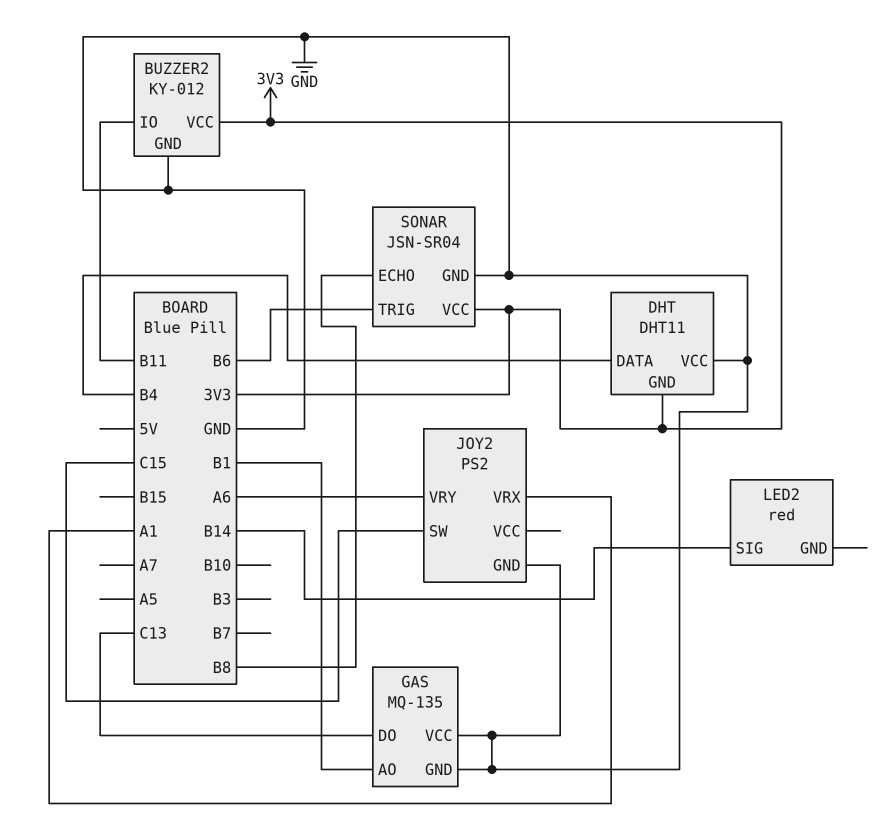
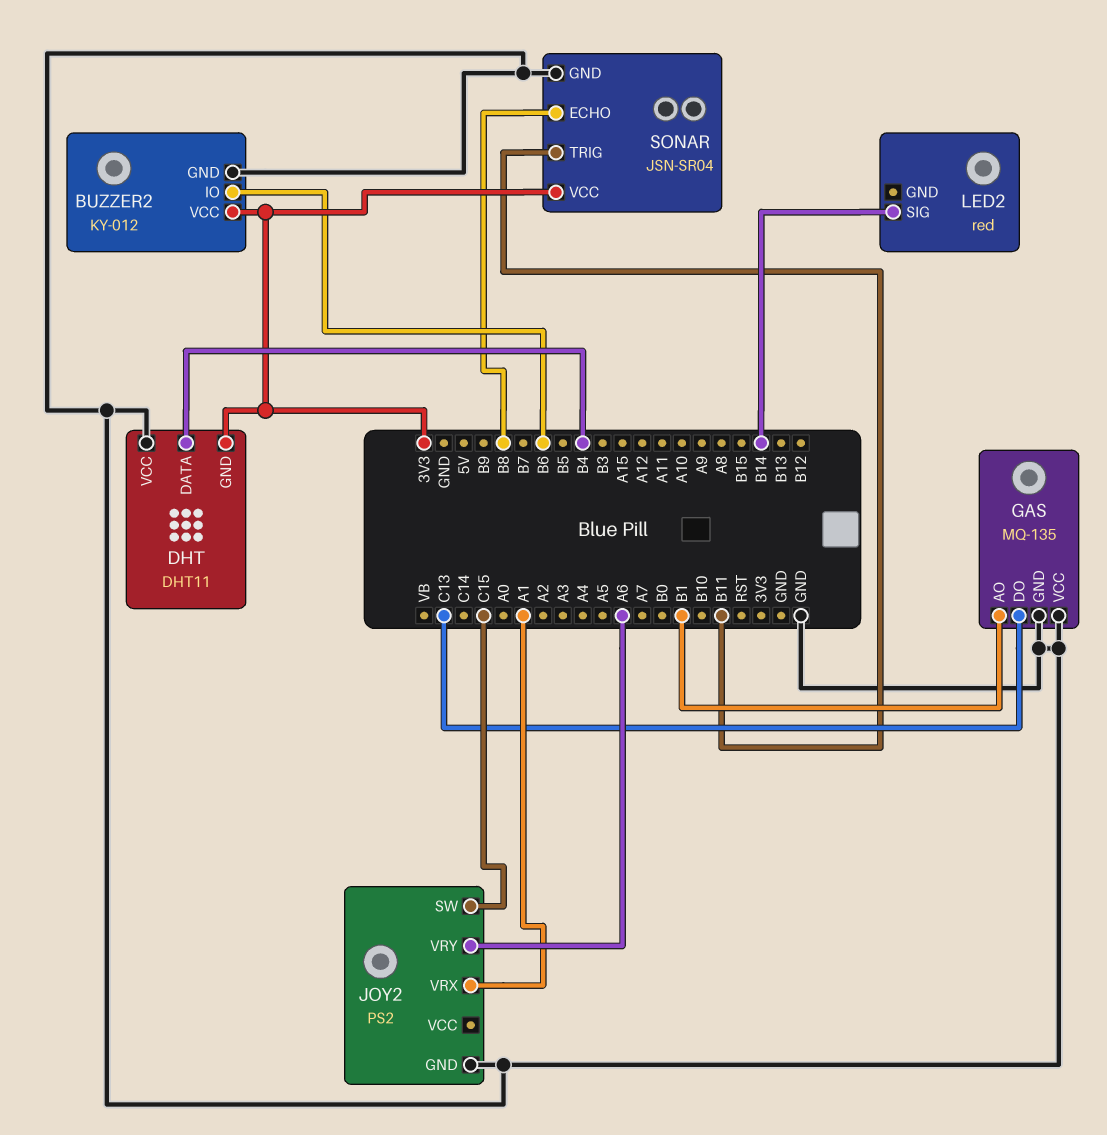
BUZZER2 pin IO: B11 -> B6
SONAR pin TRIG: B6 -> B11

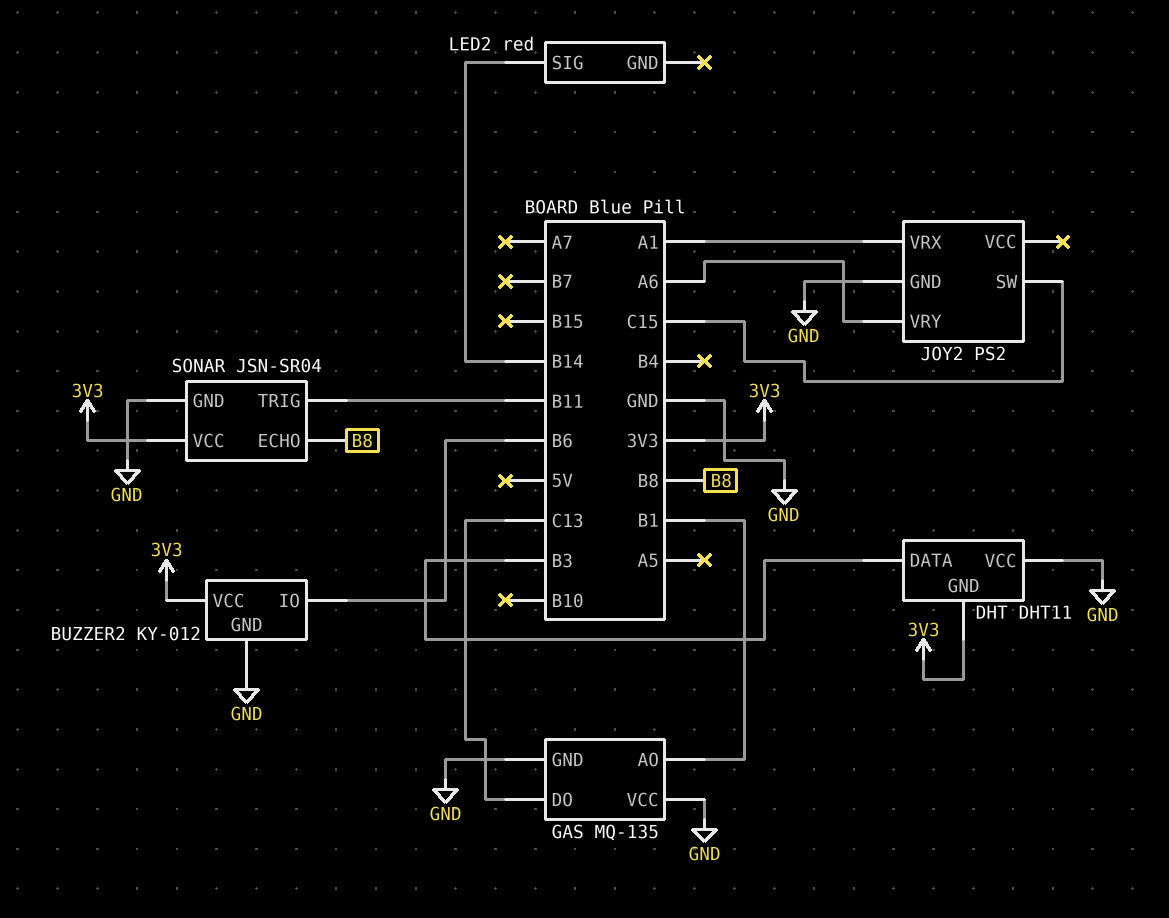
DHT pin DATA: B4 -> B3

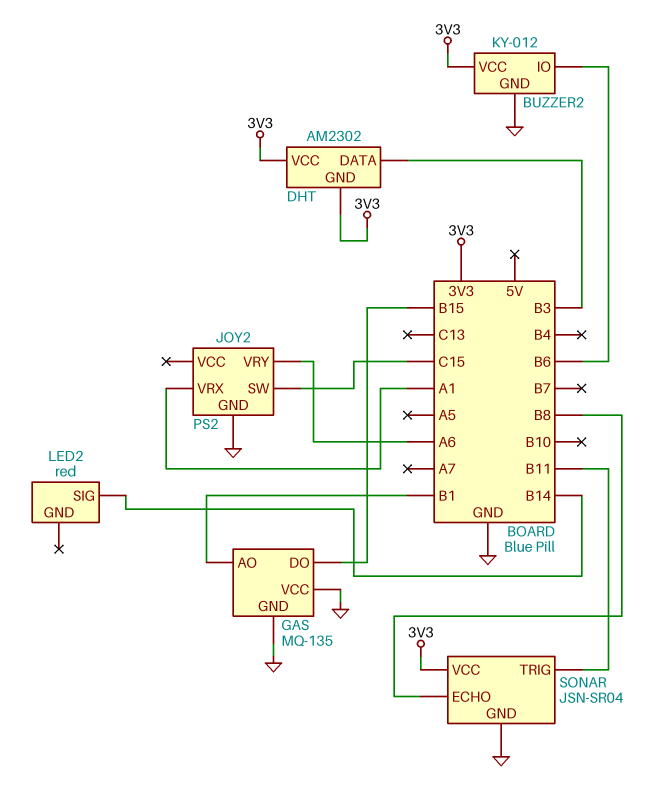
DHT: DHT11 -> AM2302
DHT pin VCC: GND -> 3V3
GAS pin DO: C13 -> B15

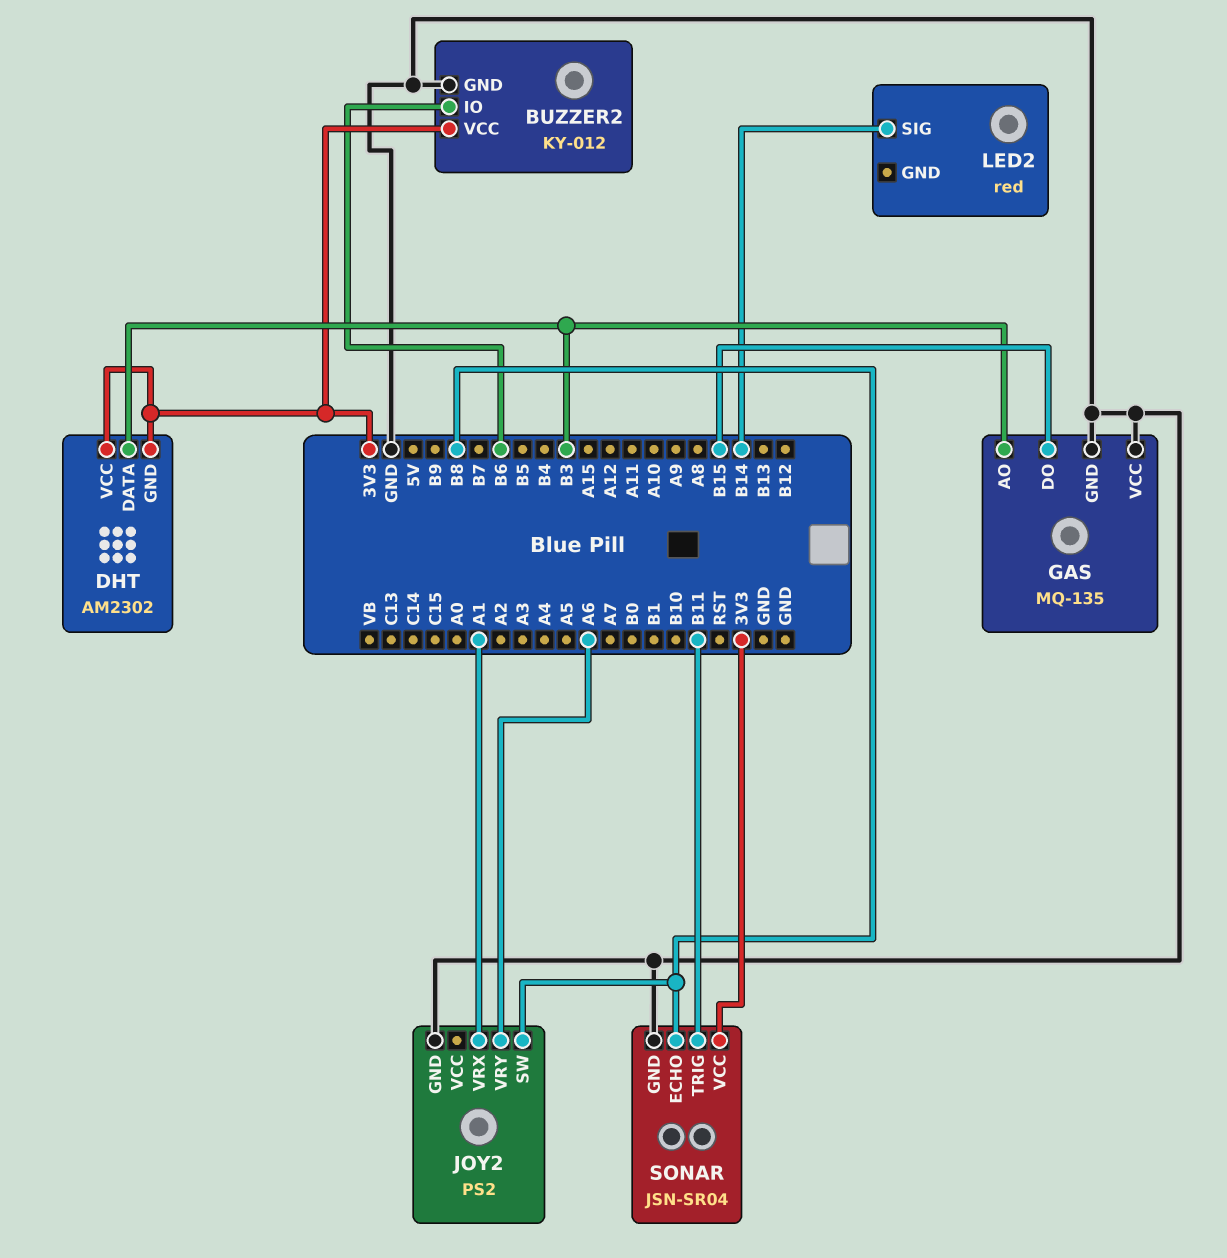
GAS pin AO: B1 -> B3
JOY2 pin SW: C15 -> B8

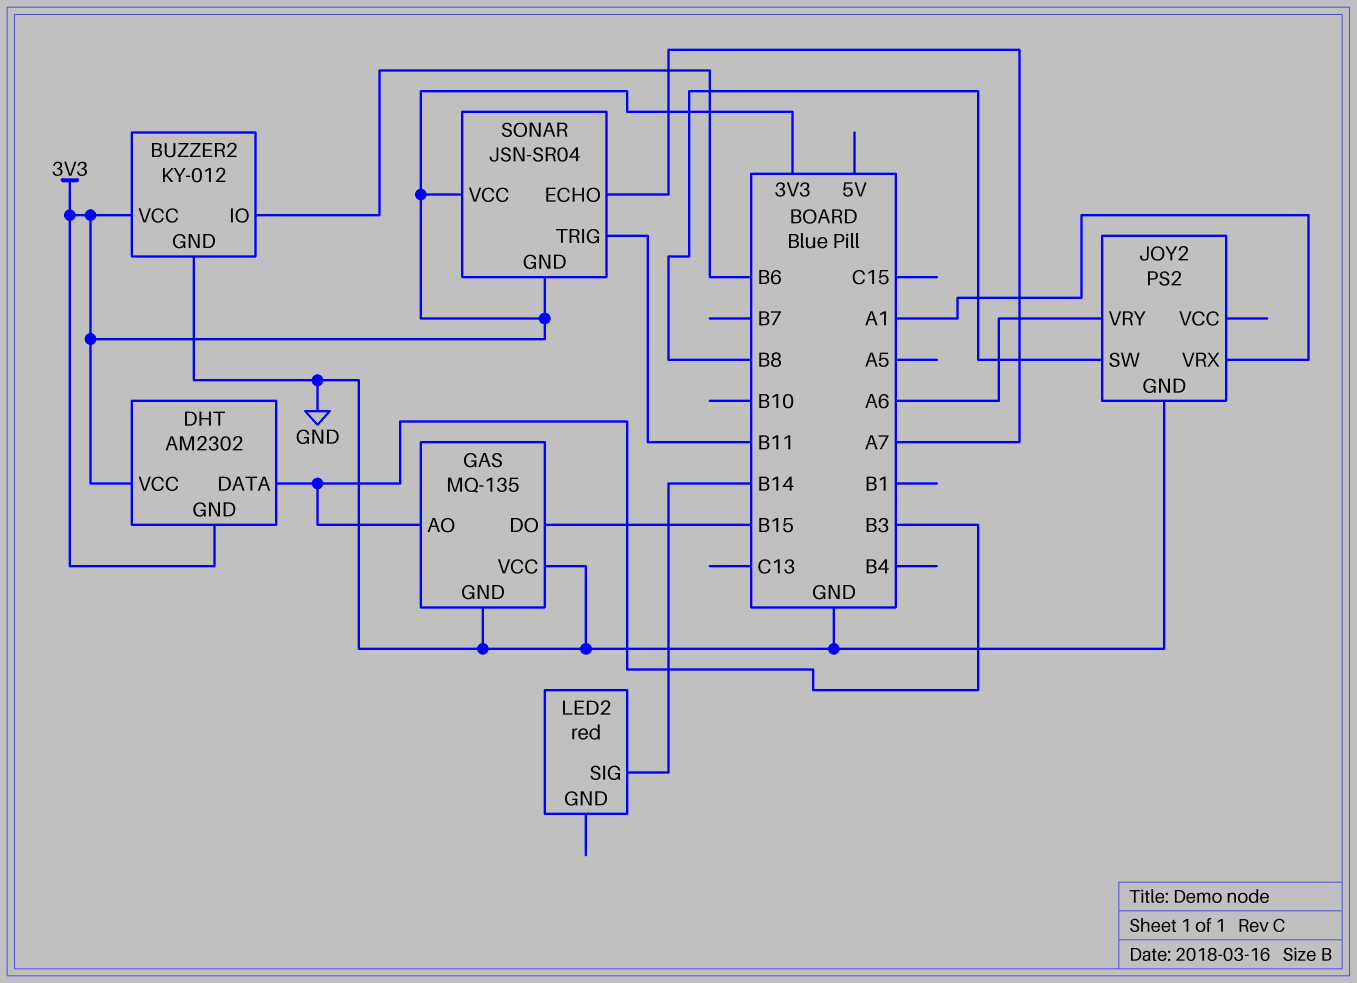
SONAR pin ECHO: B8 -> A7
SONAR pin GND: GND -> 3V3

